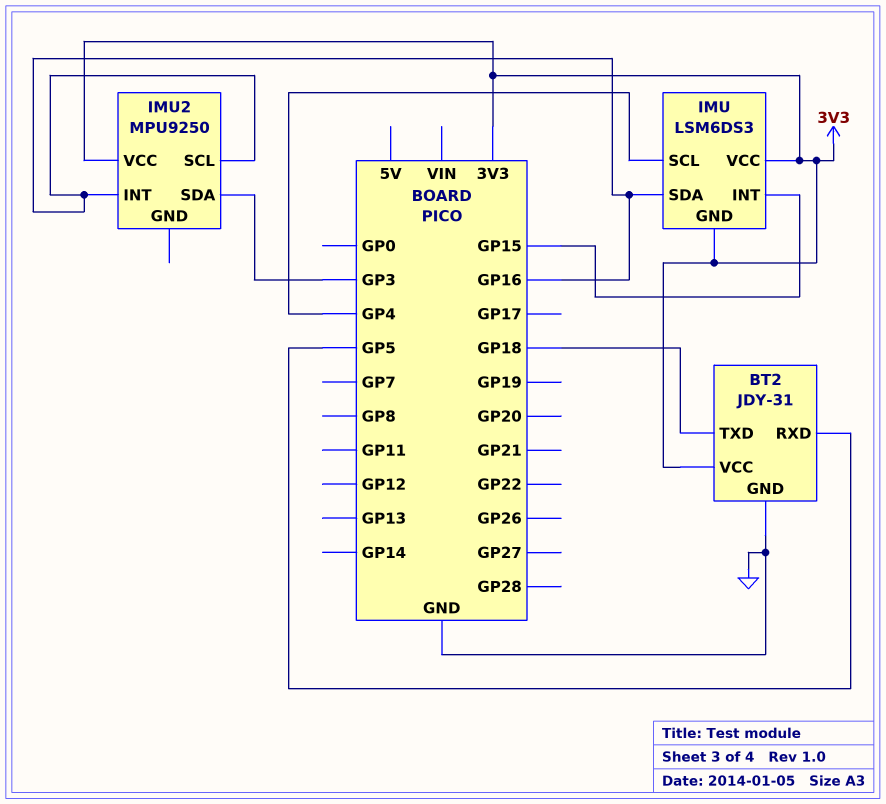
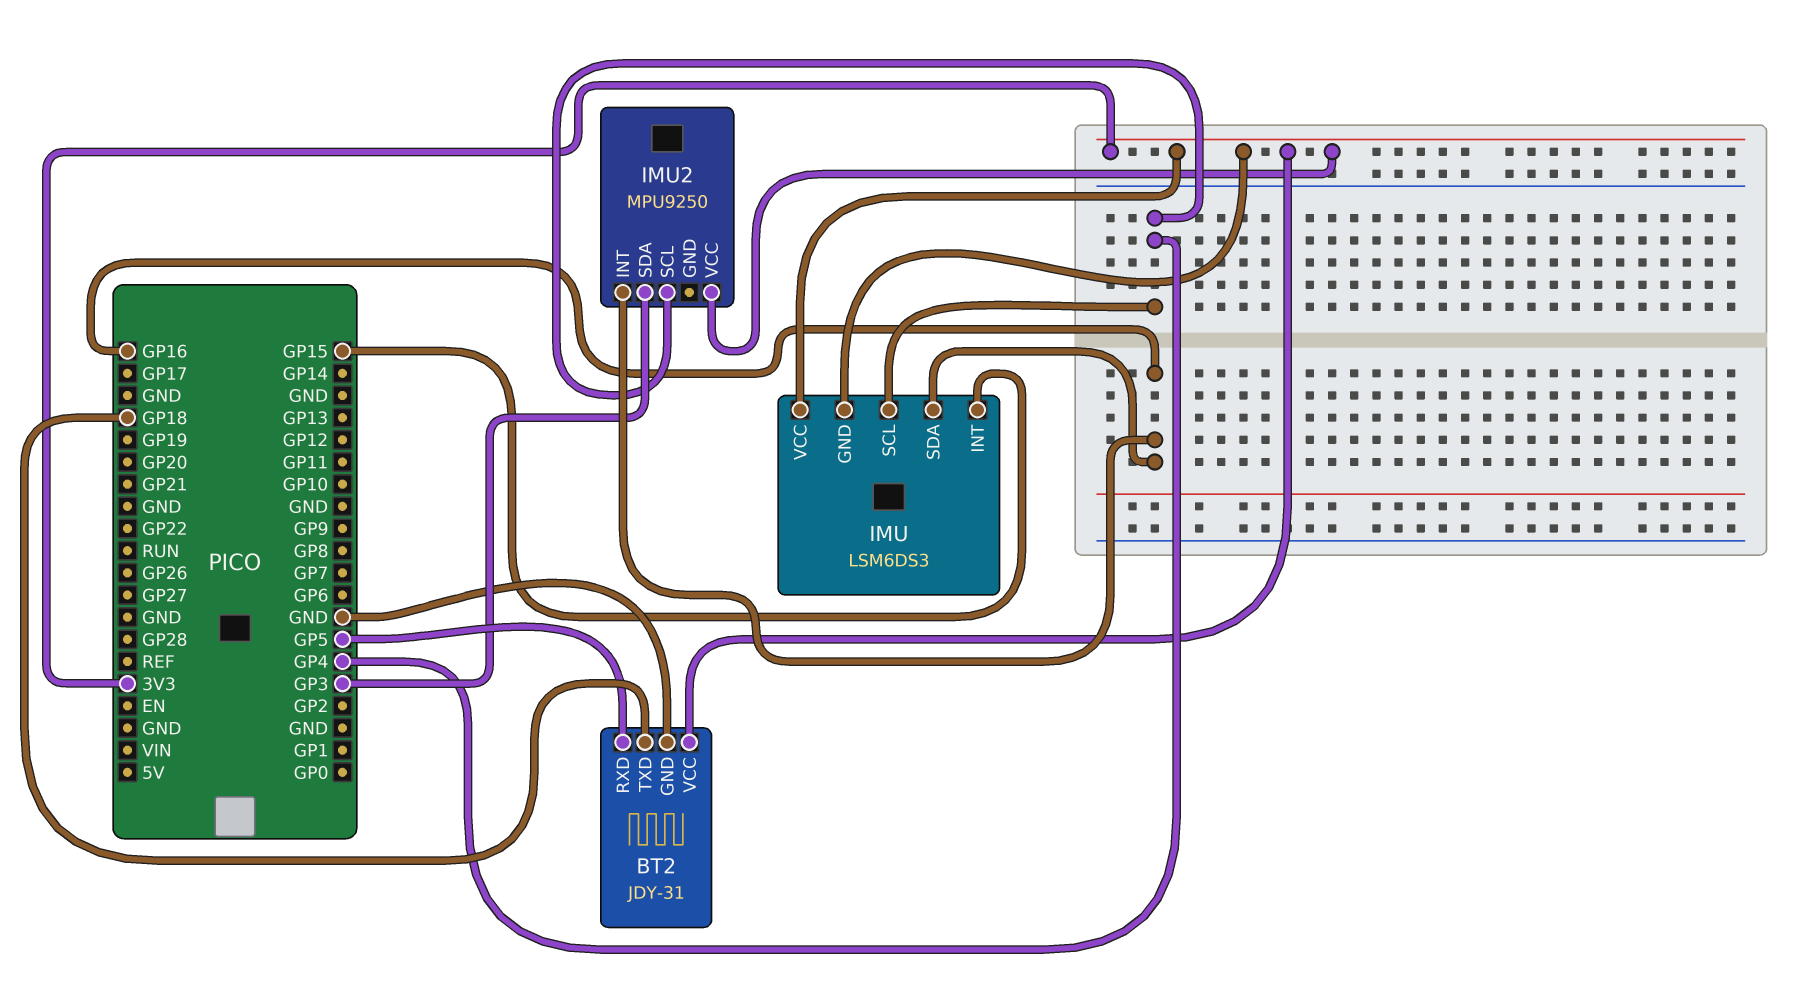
IMU2 pin SCL: GP16 -> GP4

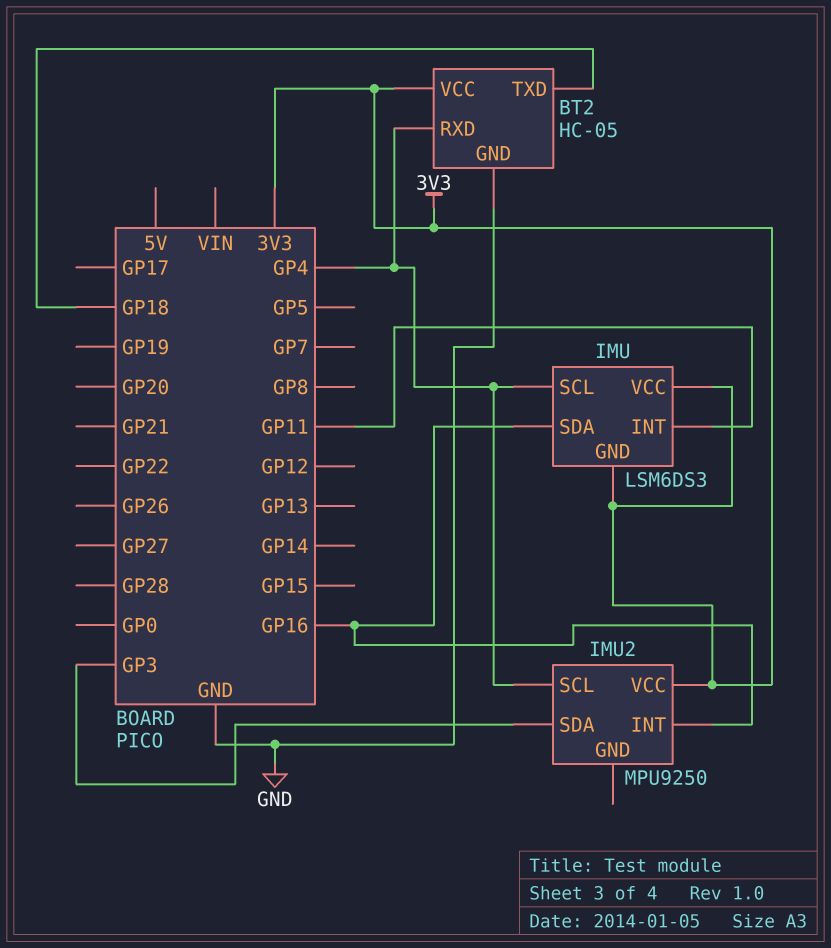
BT2: JDY-31 -> HC-05
BT2 pin RXD: GP5 -> GP4
IMU pin INT: GP15 -> GP11

